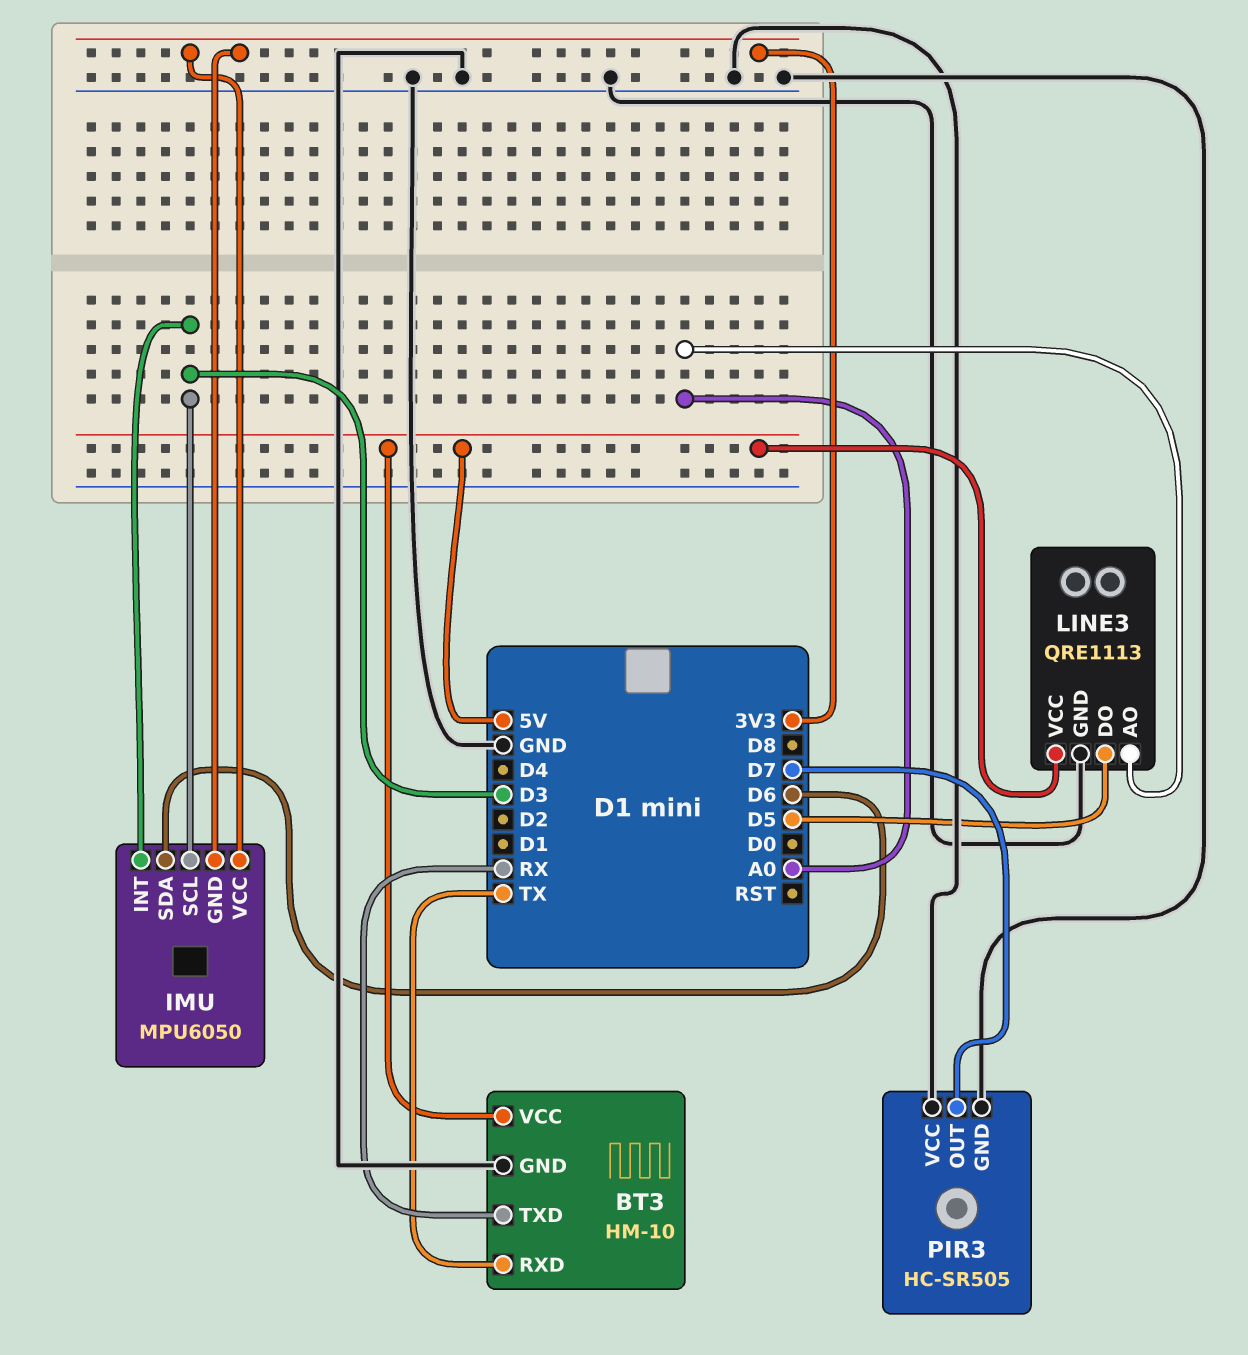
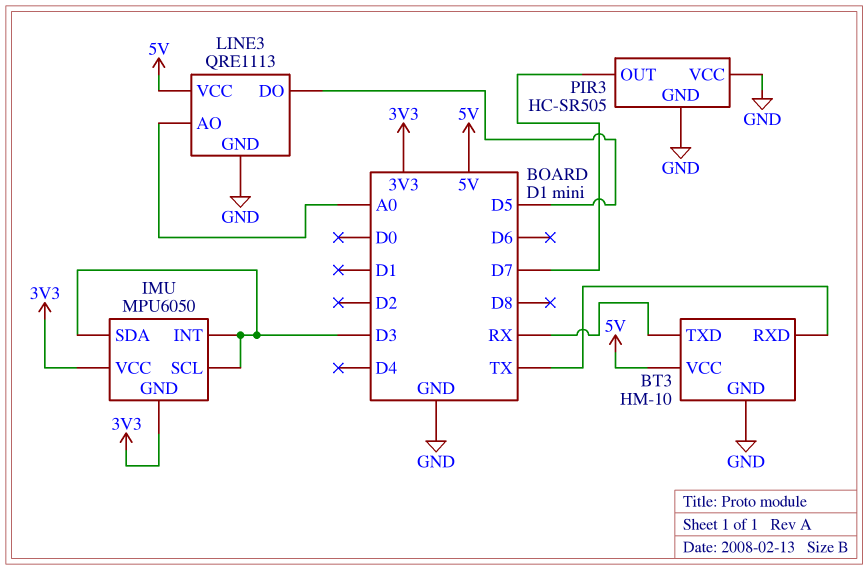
IMU pin SDA: D6 -> D3

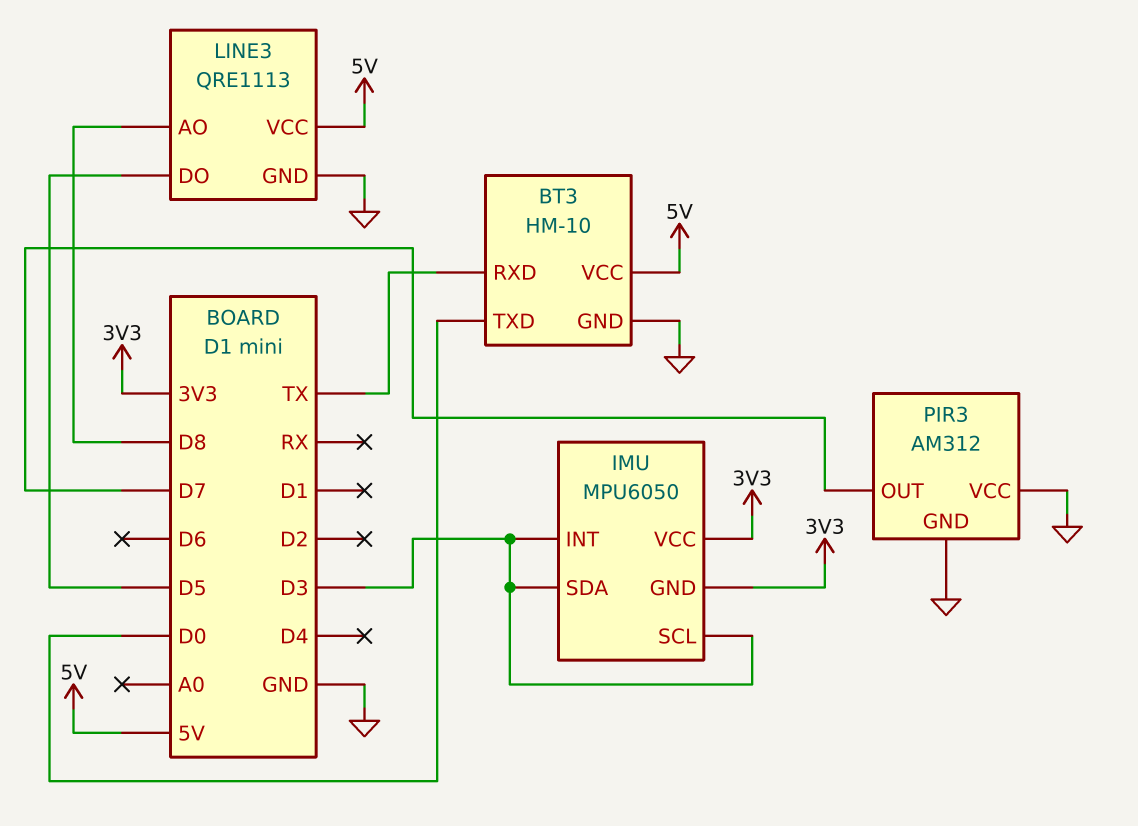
BT3 pin TXD: RX -> D0
LINE3 pin AO: A0 -> D8
PIR3: HC-SR505 -> AM312

